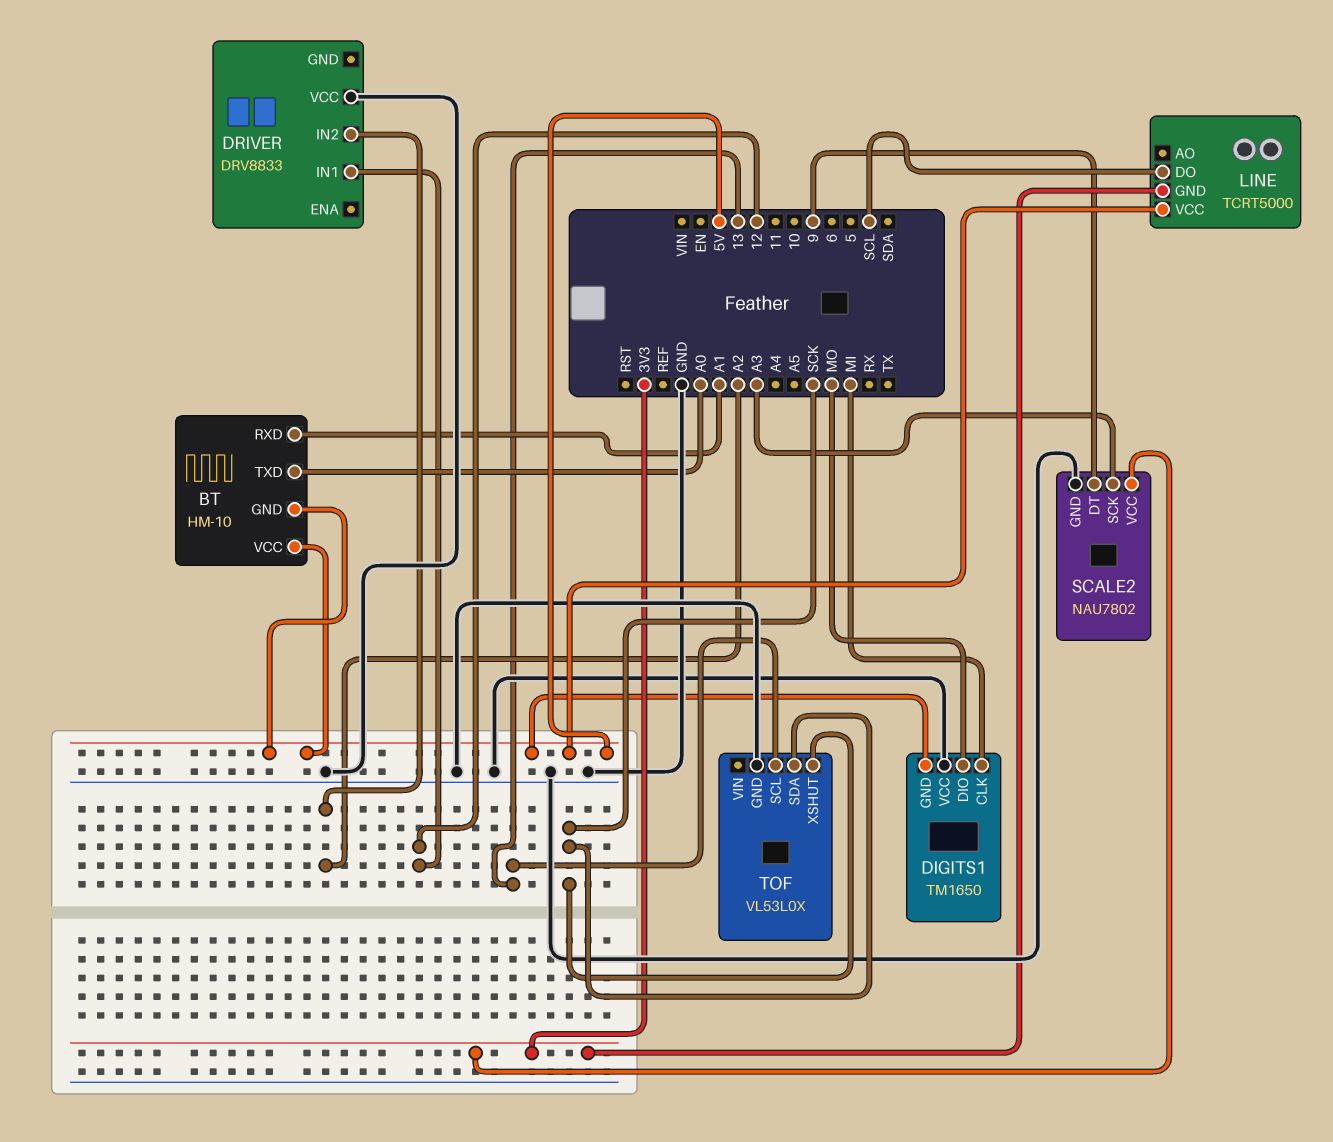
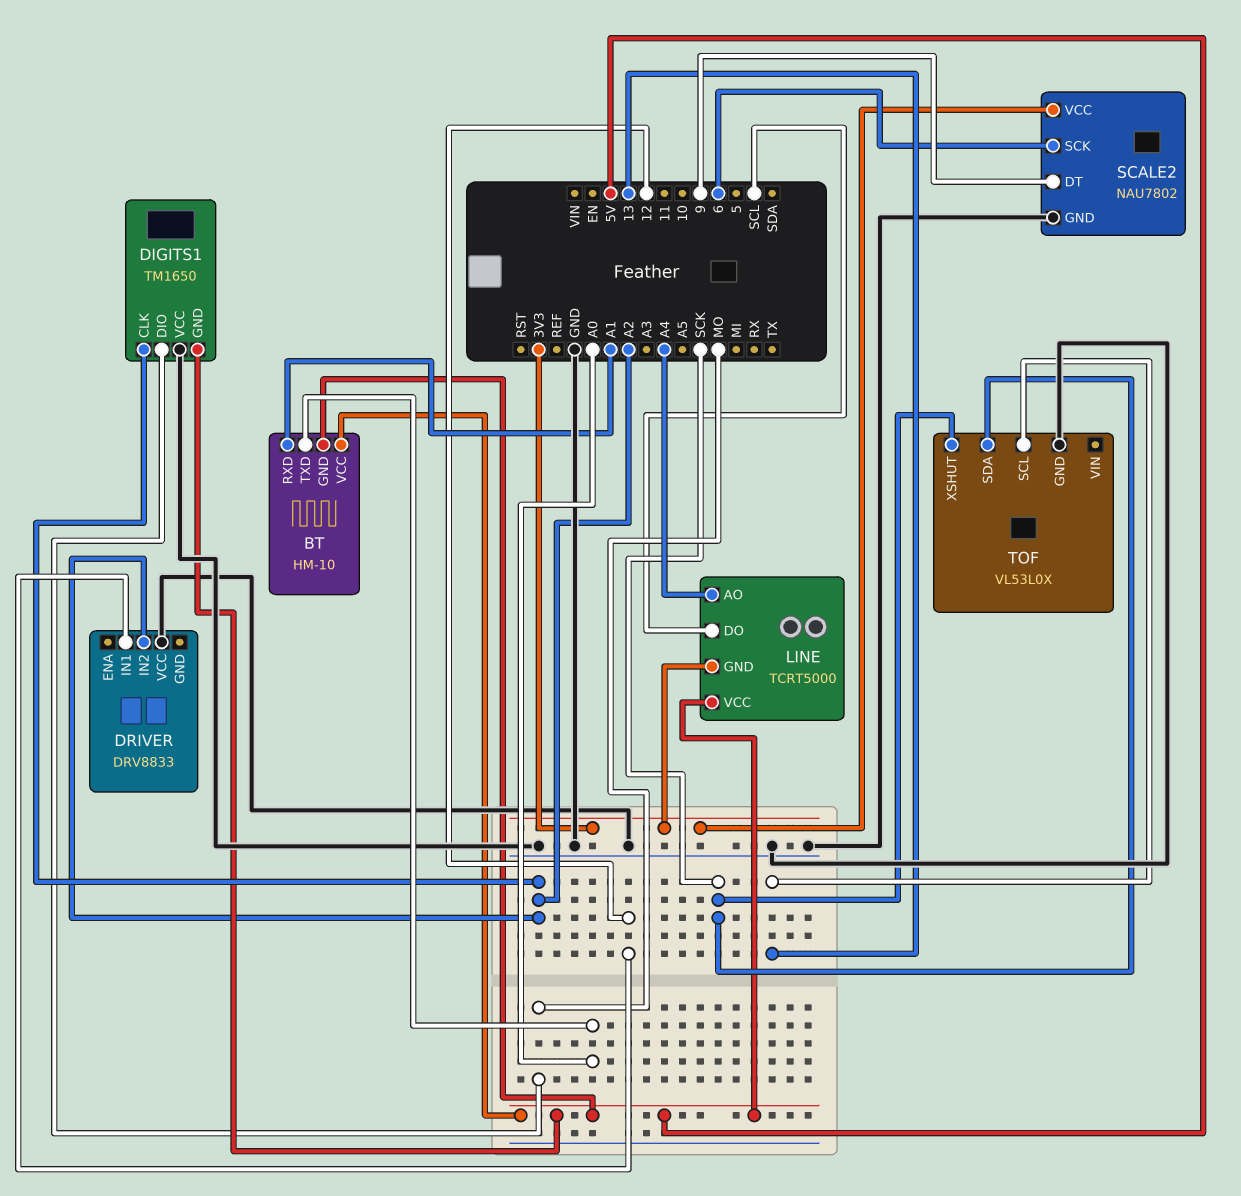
DIGITS1 pin CLK: MI -> A2
LINE pin AO: none -> A4
SCALE2 pin SCK: A3 -> 6

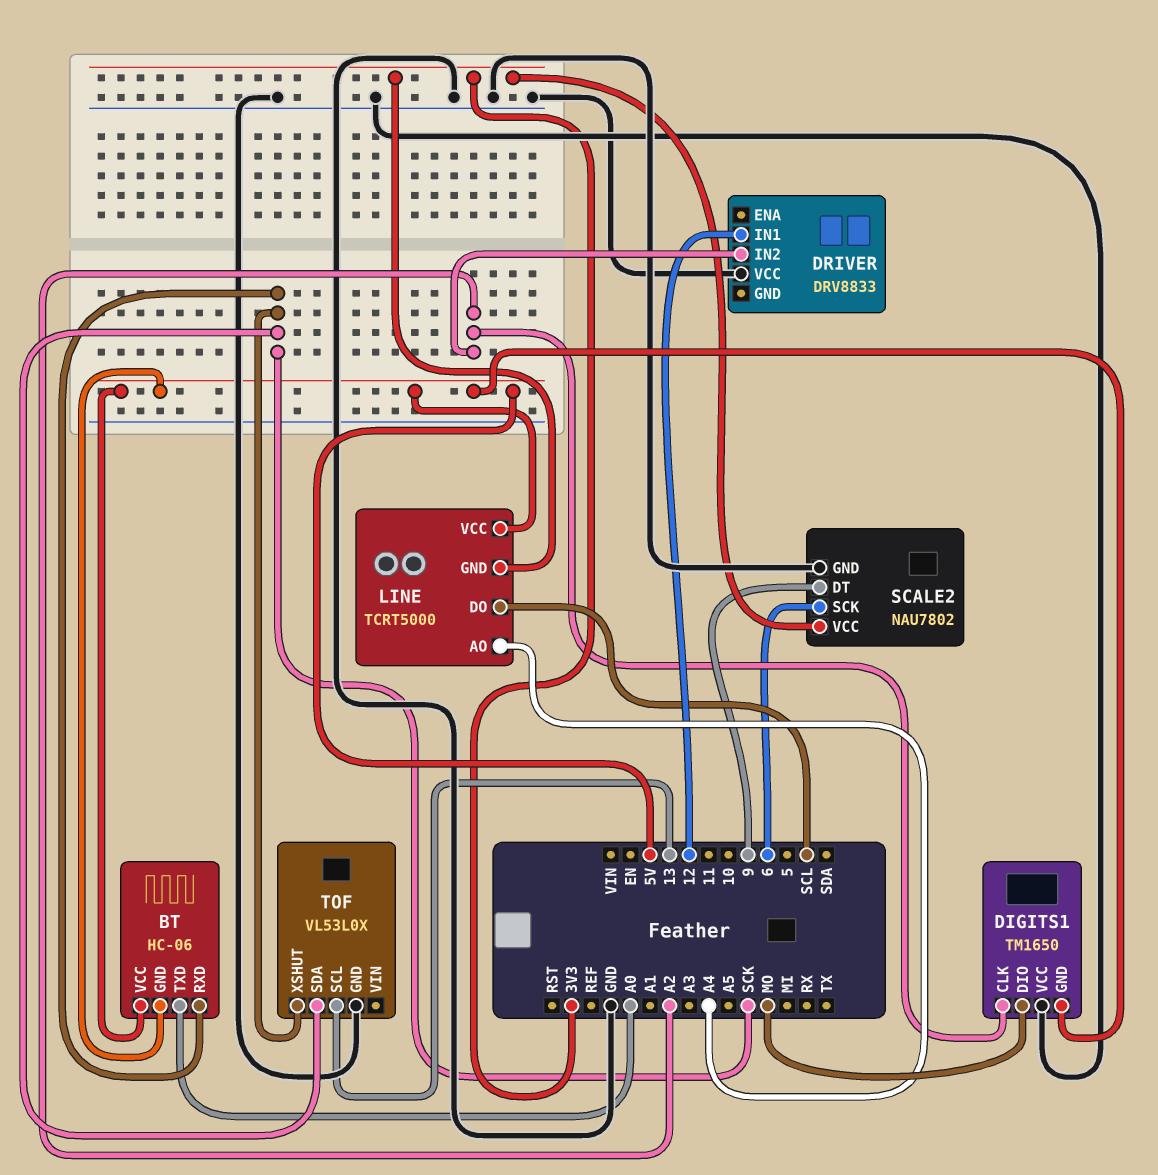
BT: HM-10 -> HC-06
BT pin RXD: A1 -> SCK

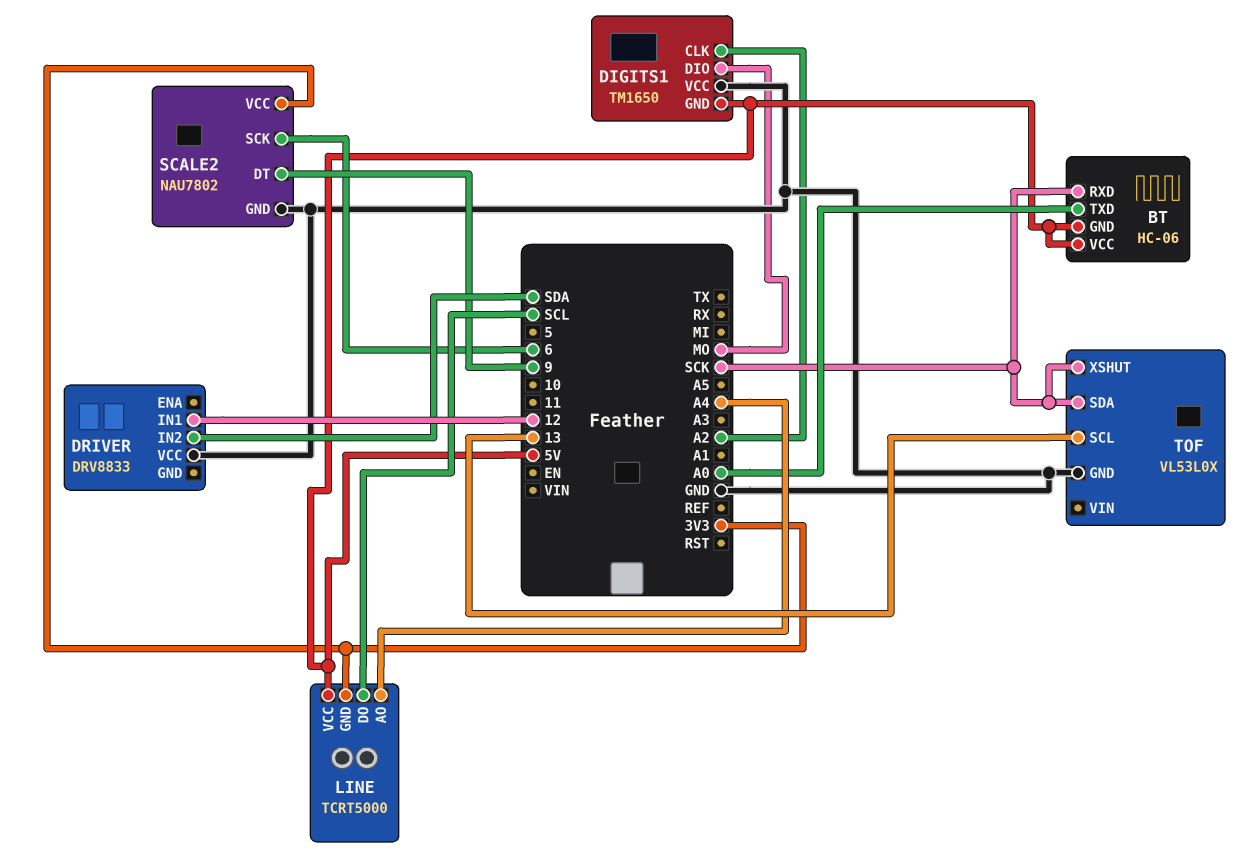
DRIVER pin IN2: A2 -> SDA

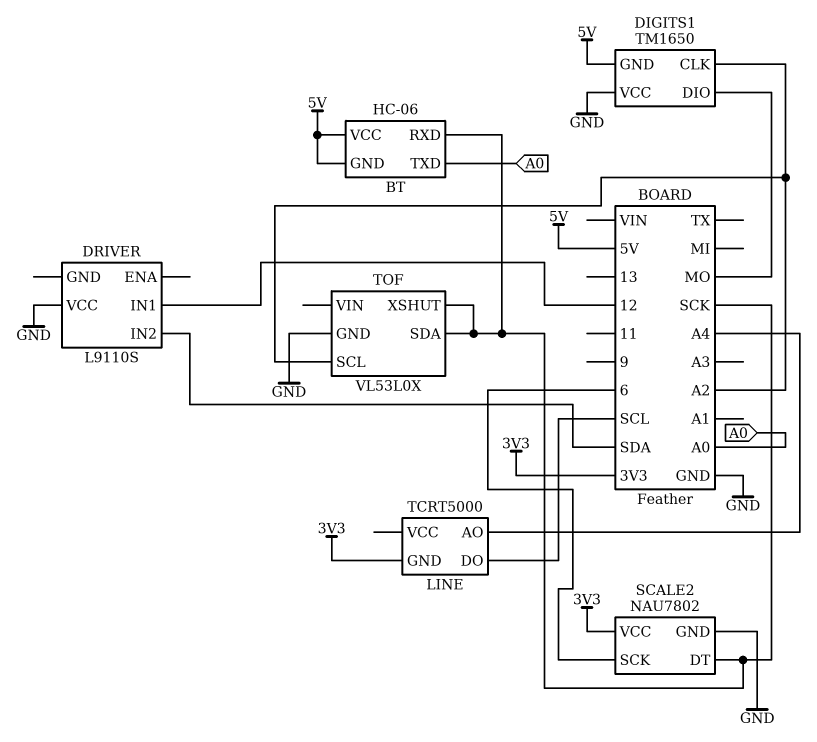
DRIVER: DRV8833 -> L9110S
LINE pin VCC: 5V -> none
SCALE2 pin DT: 9 -> SCK
TOF pin SCL: 13 -> A2

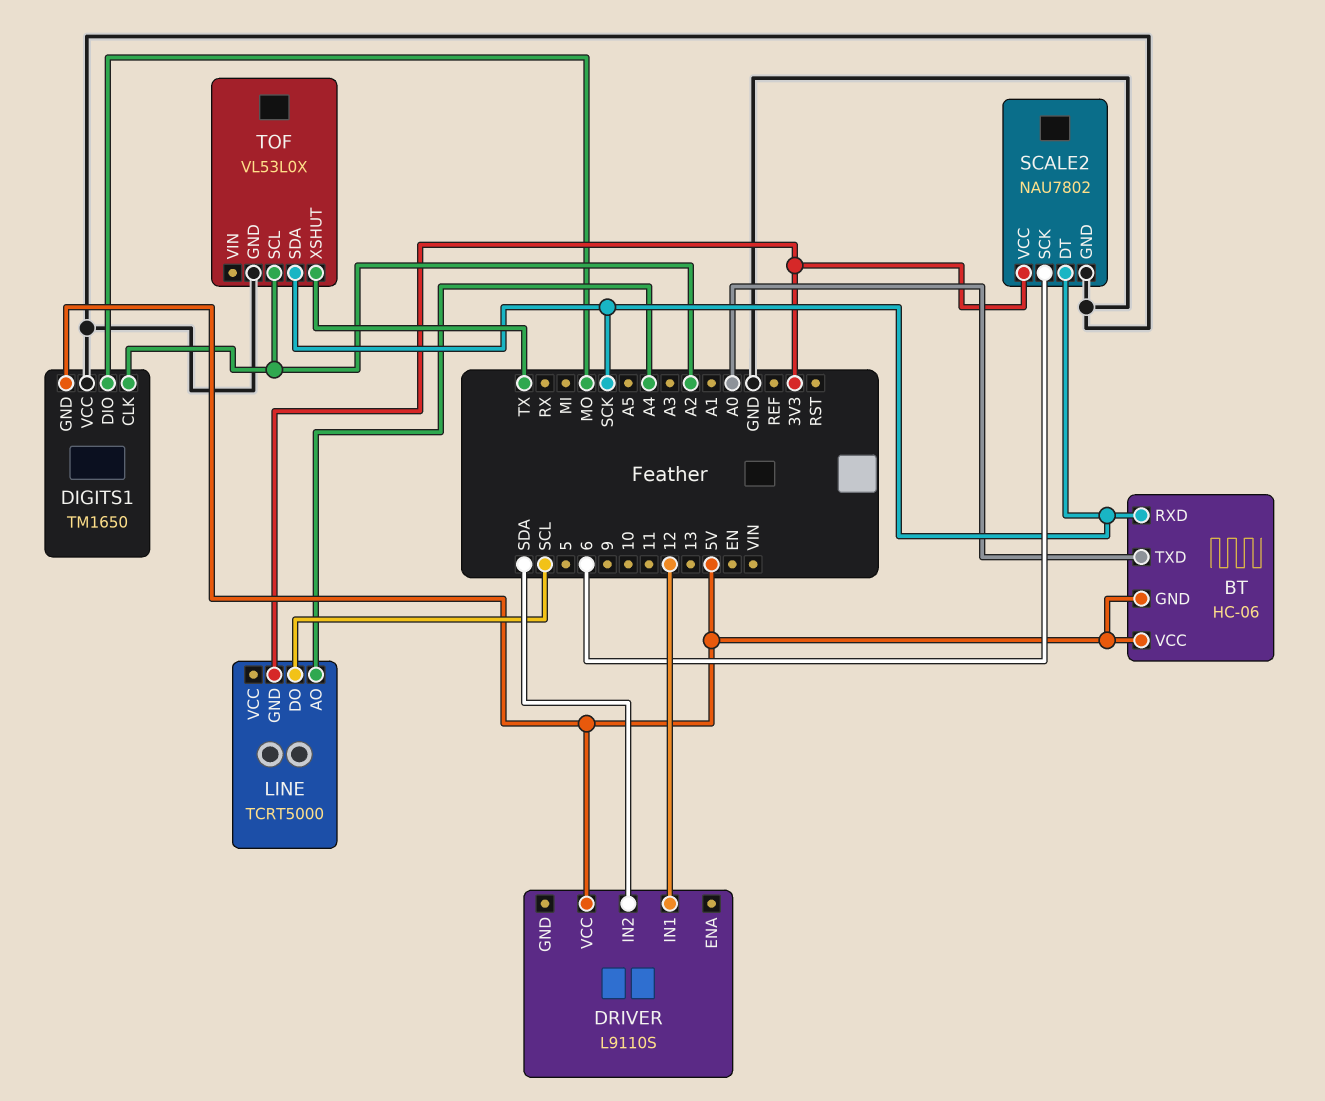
DRIVER pin VCC: GND -> 5V
TOF pin XSHUT: SCK -> TX

